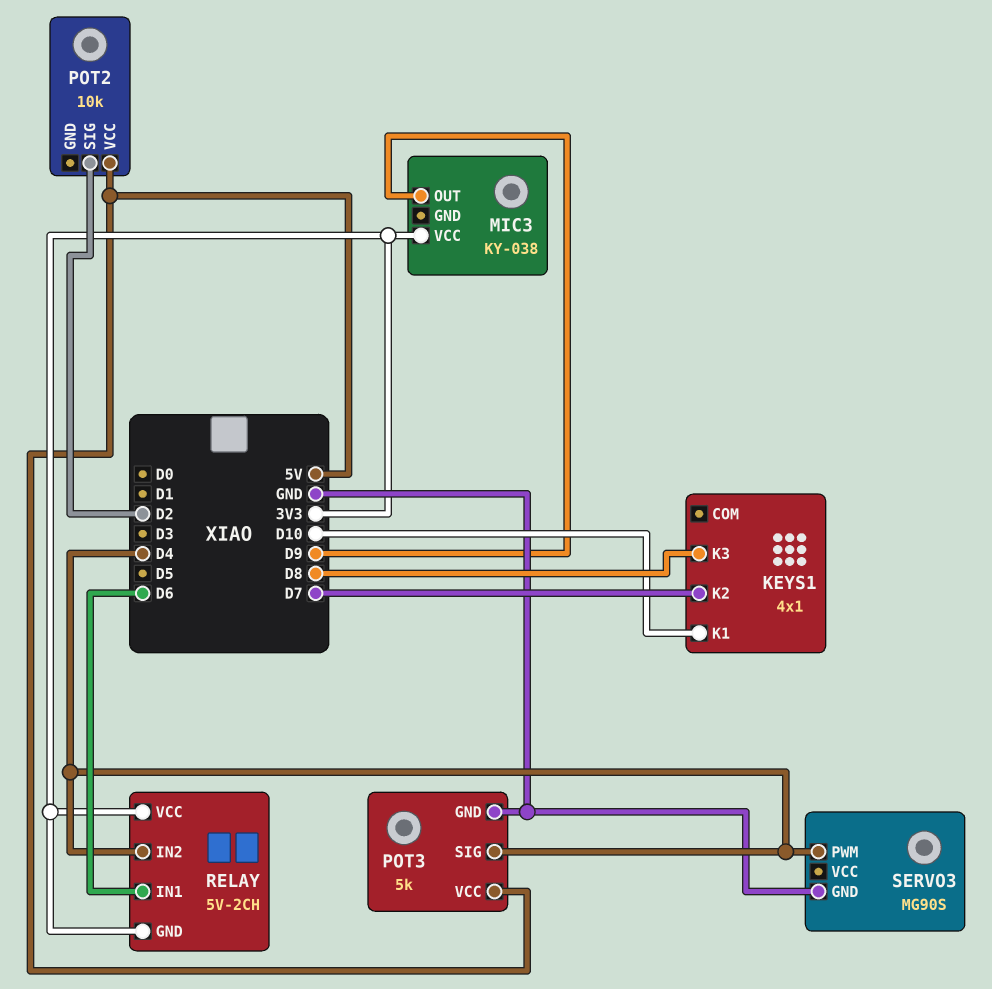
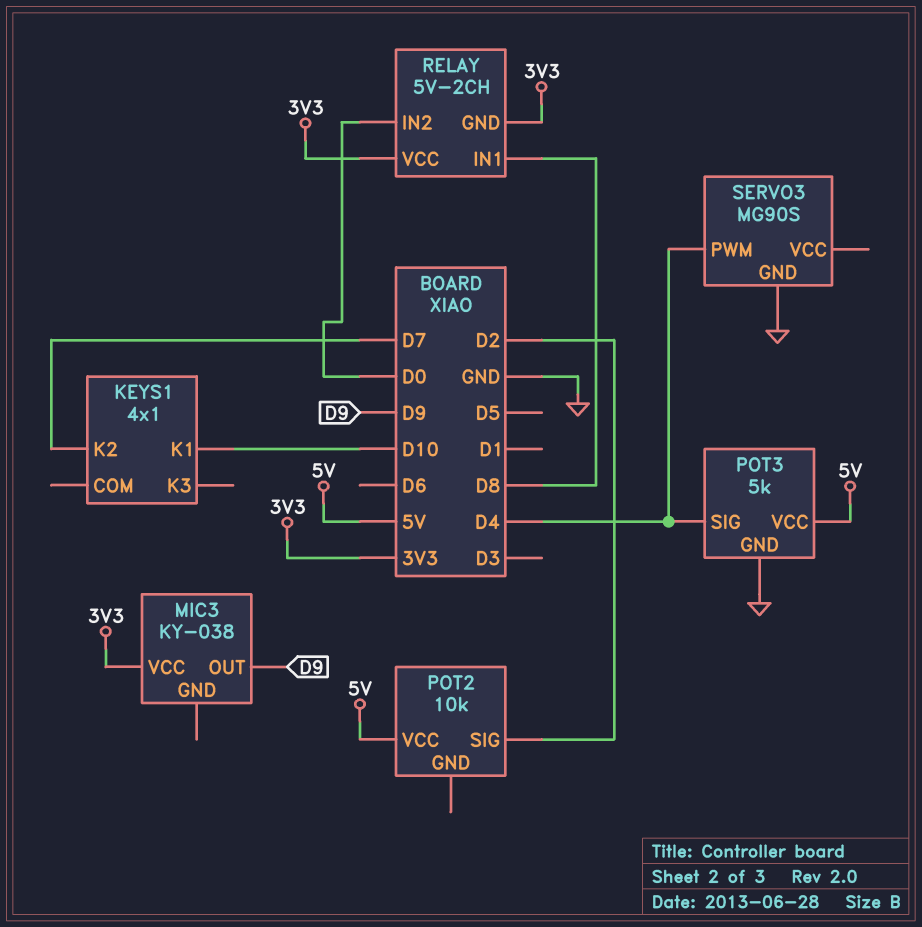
KEYS1 pin K3: D8 -> none
RELAY pin IN1: D6 -> D8
RELAY pin IN2: D4 -> D0

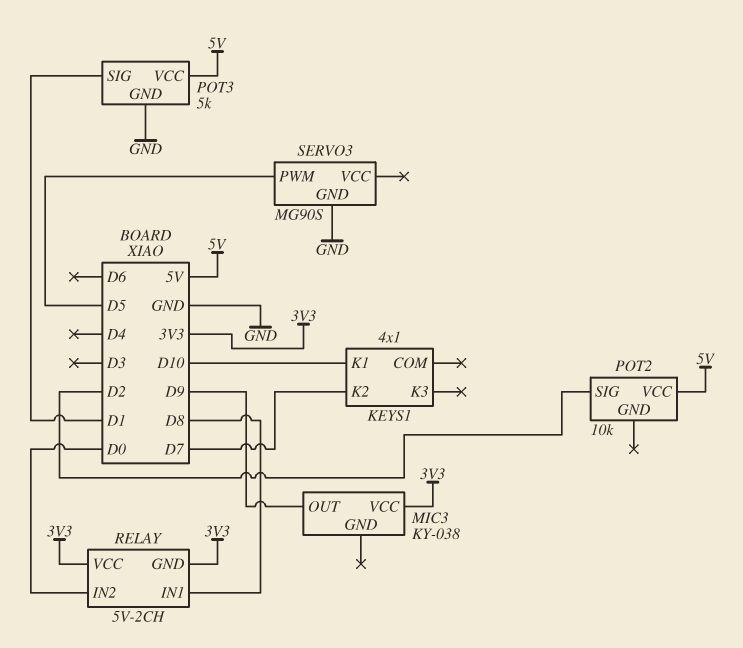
POT3 pin SIG: D4 -> D1
SERVO3 pin PWM: D4 -> D5

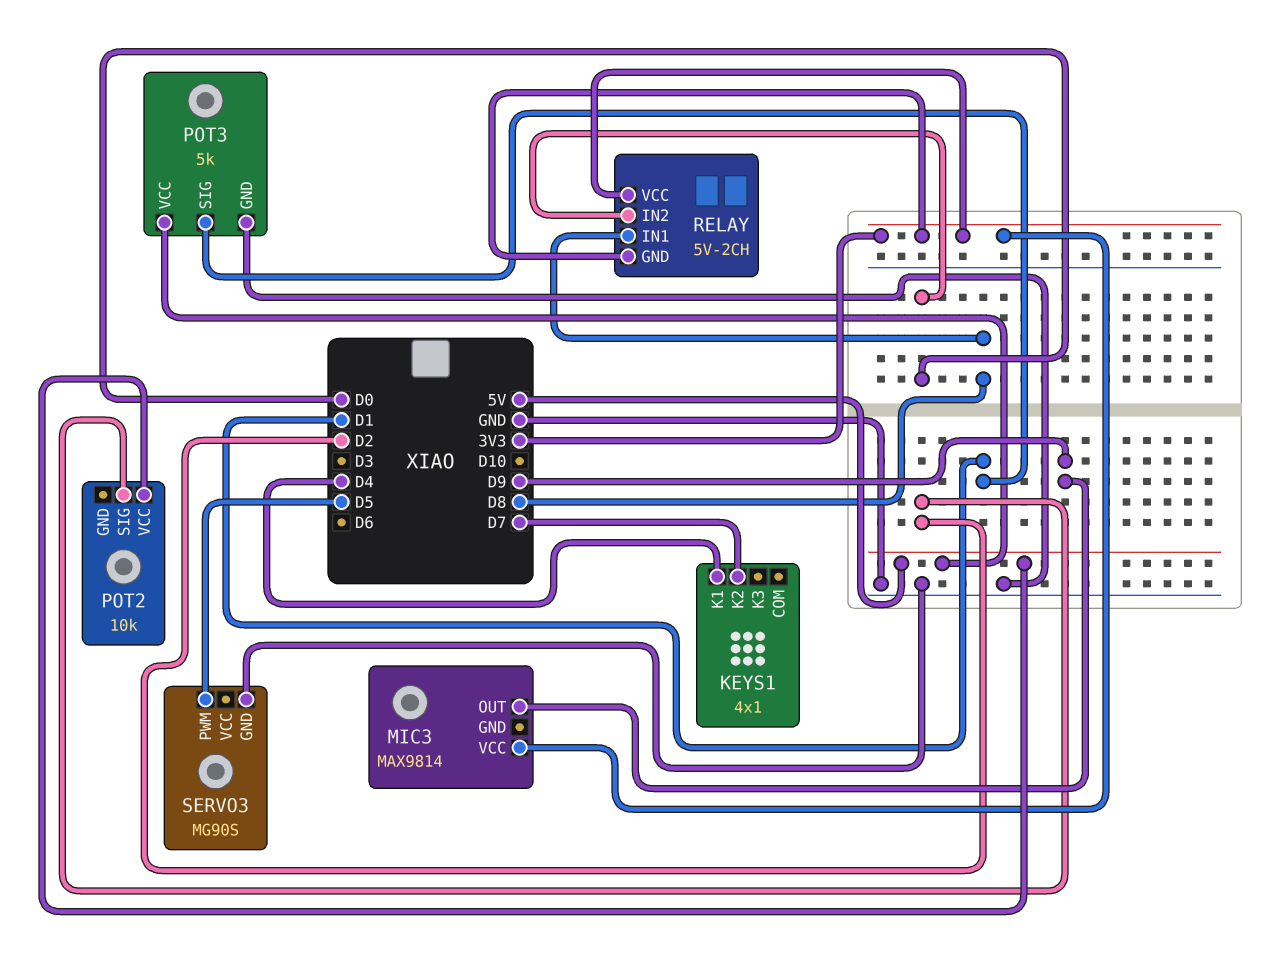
KEYS1 pin K1: D10 -> D4
MIC3: KY-038 -> MAX9814

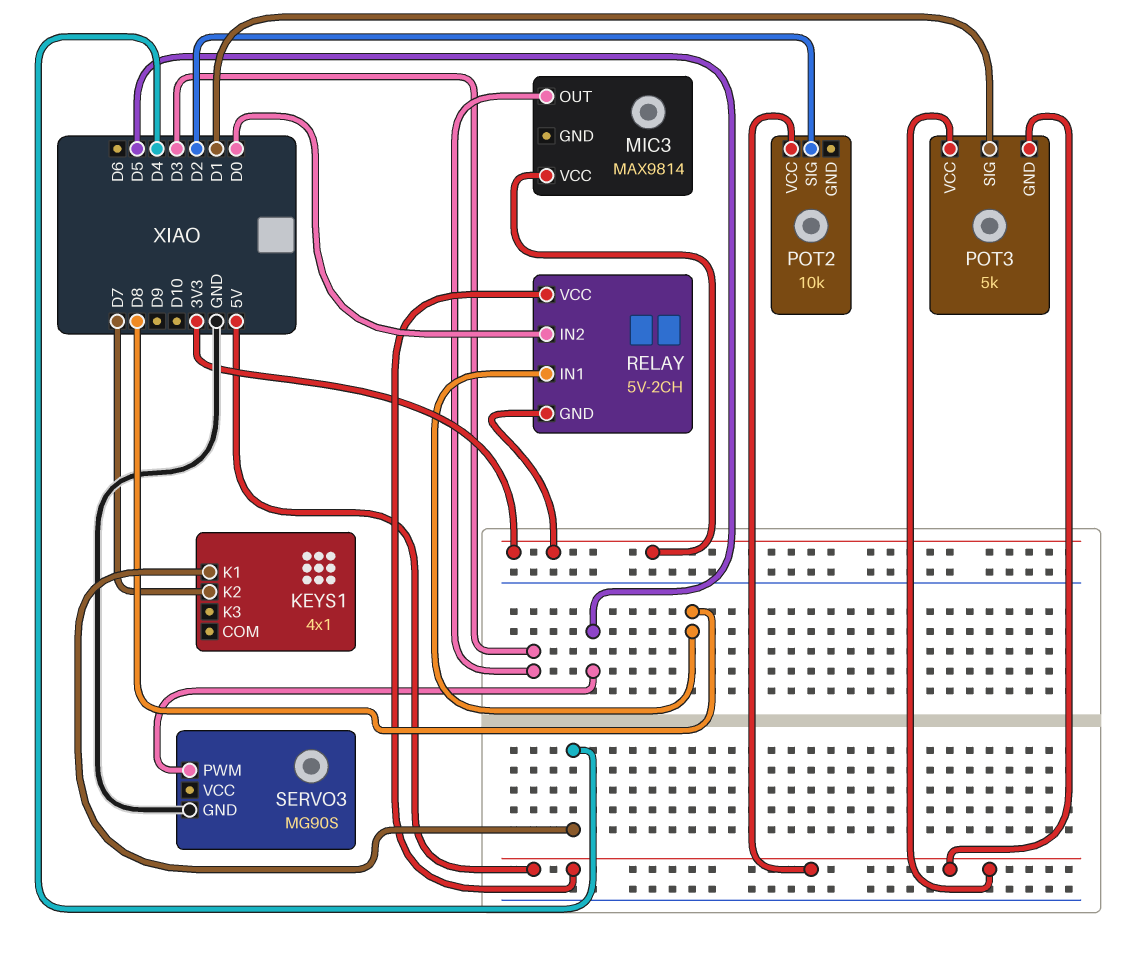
MIC3 pin OUT: D9 -> D3
POT3 pin GND: GND -> 5V
RELAY pin VCC: 3V3 -> 5V

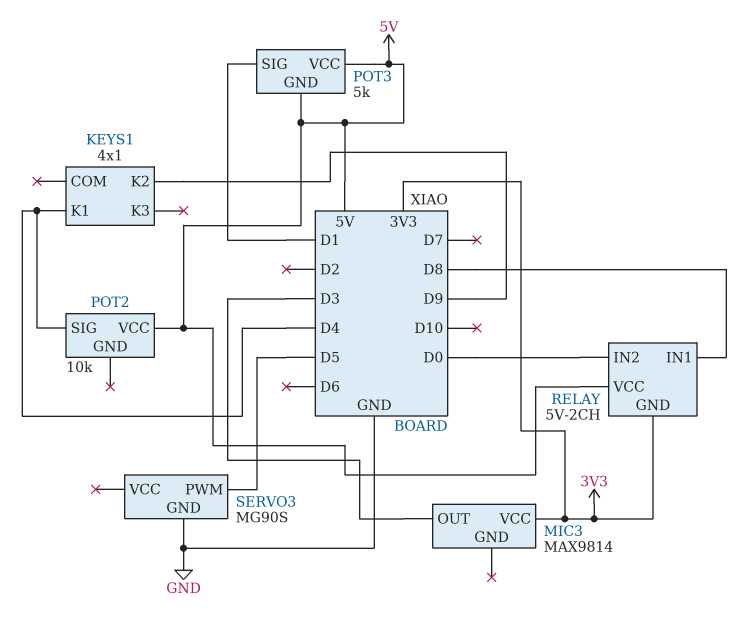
KEYS1 pin K2: D7 -> D9
POT2 pin SIG: D2 -> D4

